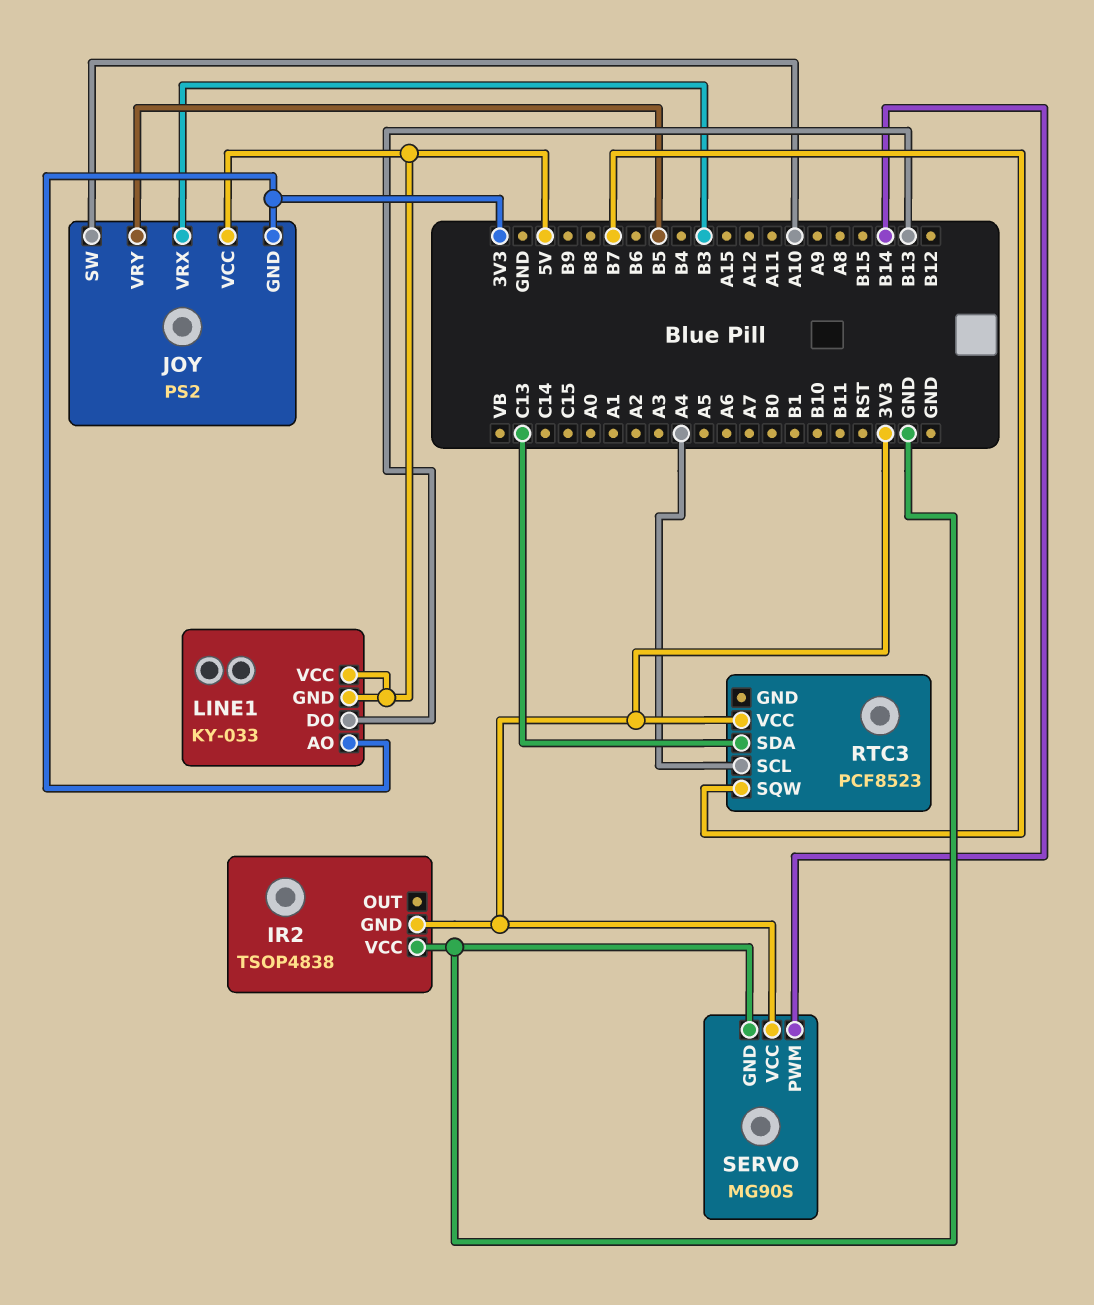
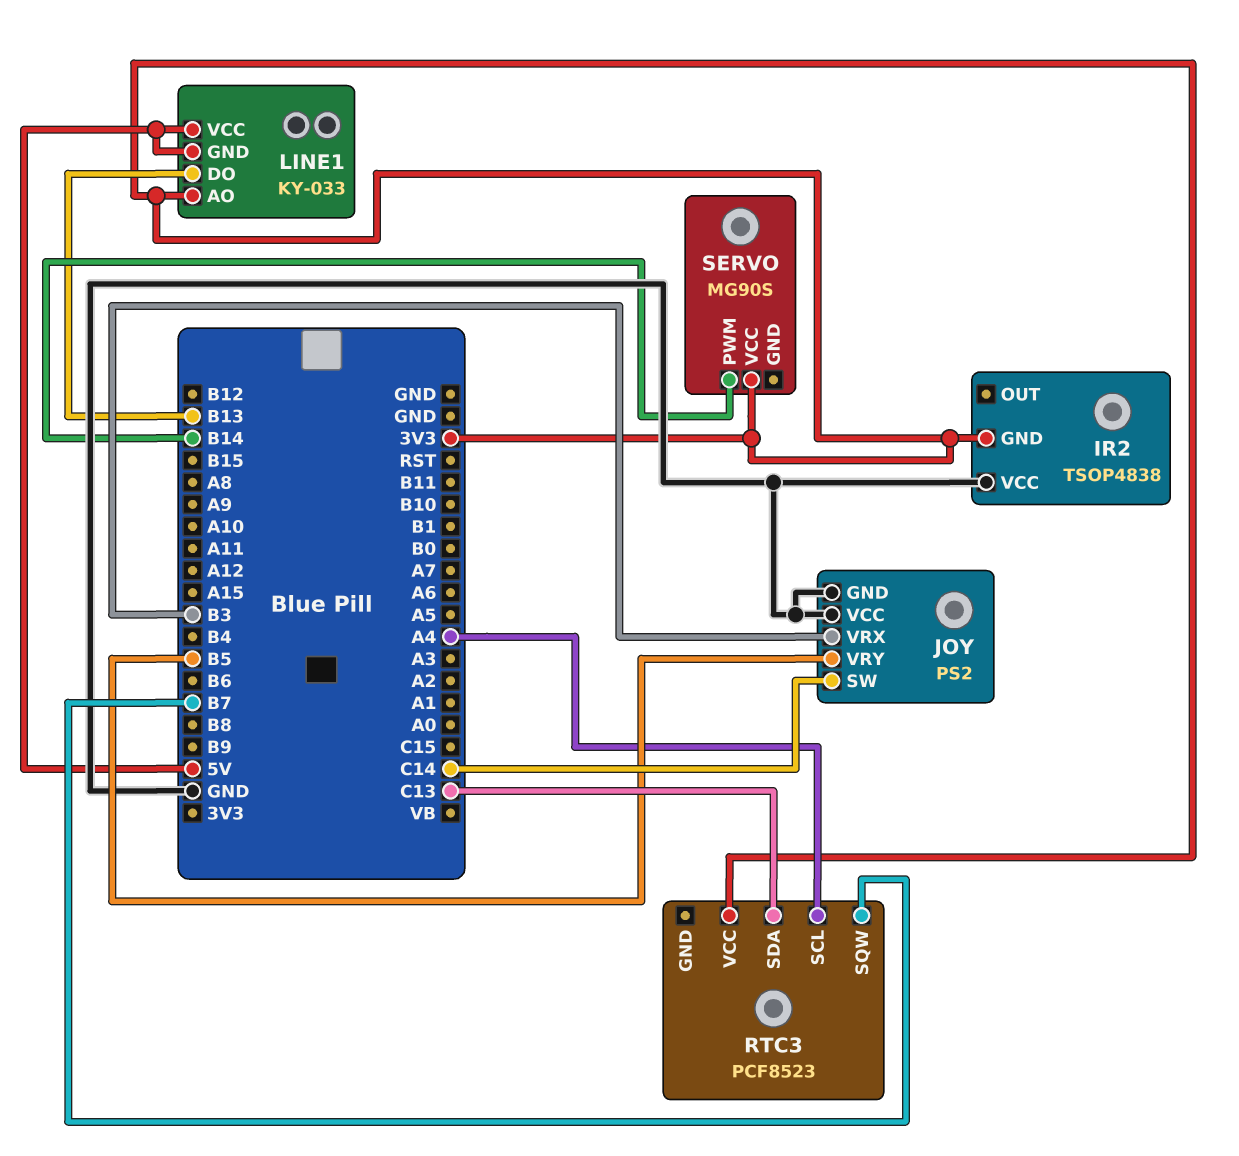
JOY pin GND: 3V3 -> GND
JOY pin SW: A10 -> C14
JOY pin VCC: 5V -> GND
SERVO pin GND: GND -> none

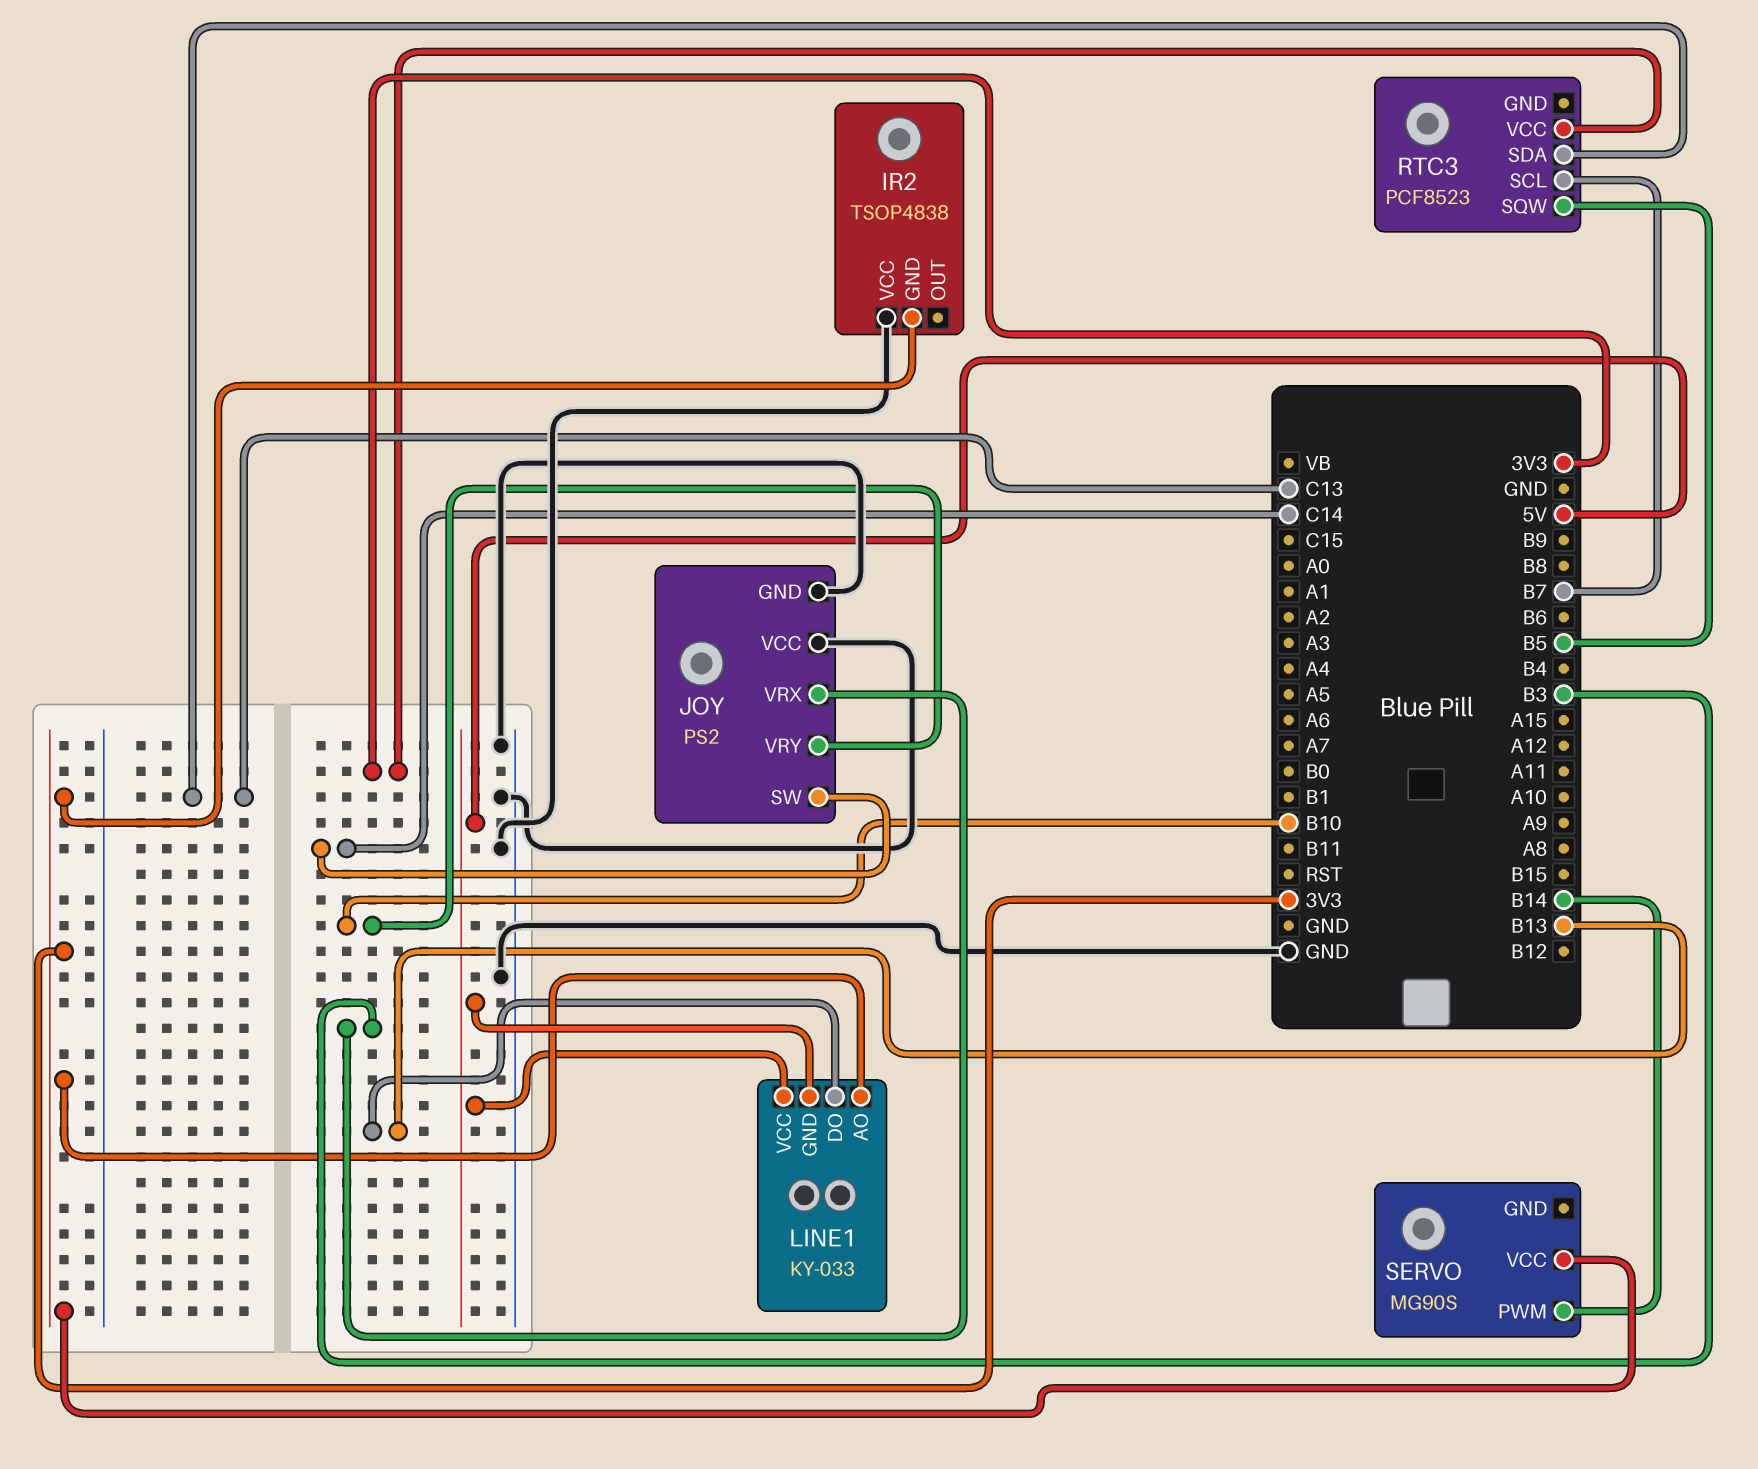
JOY pin VRY: B5 -> B10
RTC3 pin SCL: A4 -> B7
RTC3 pin SQW: B7 -> B5

